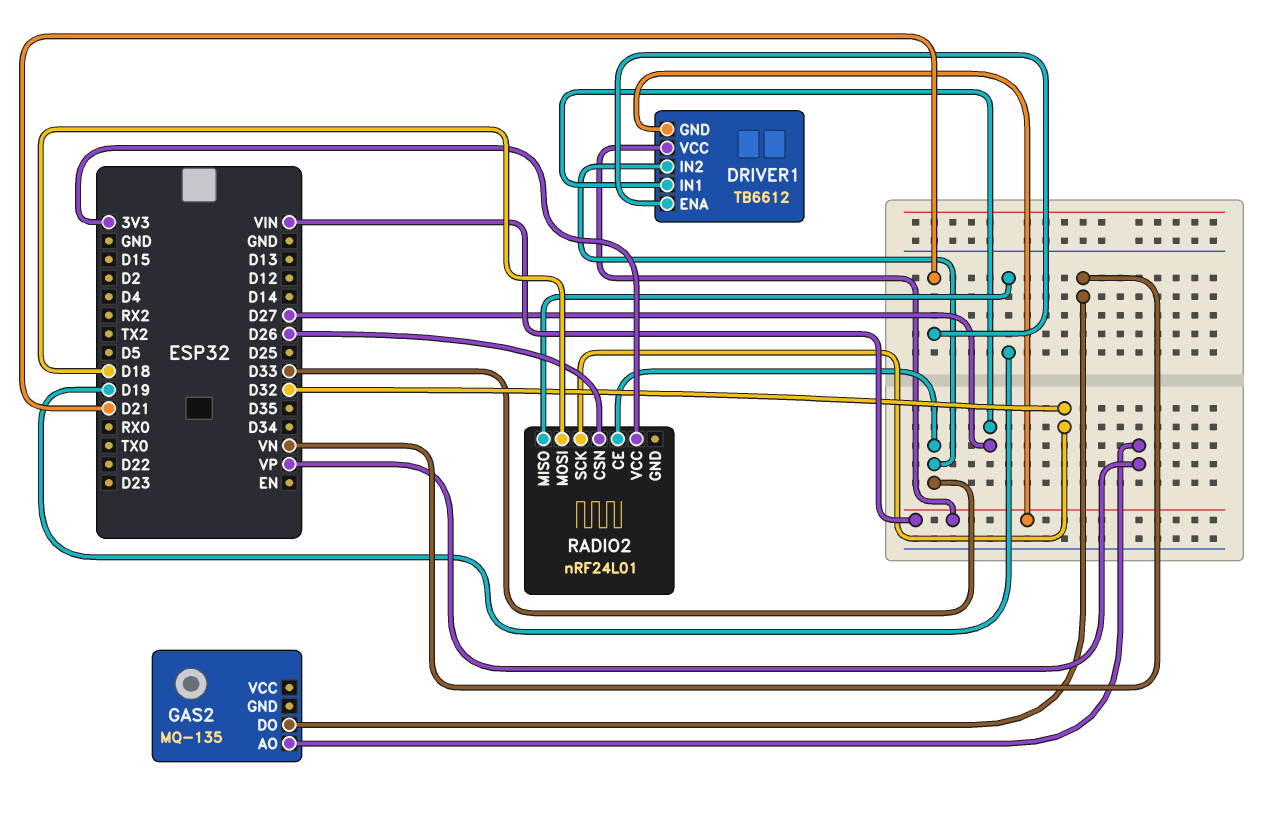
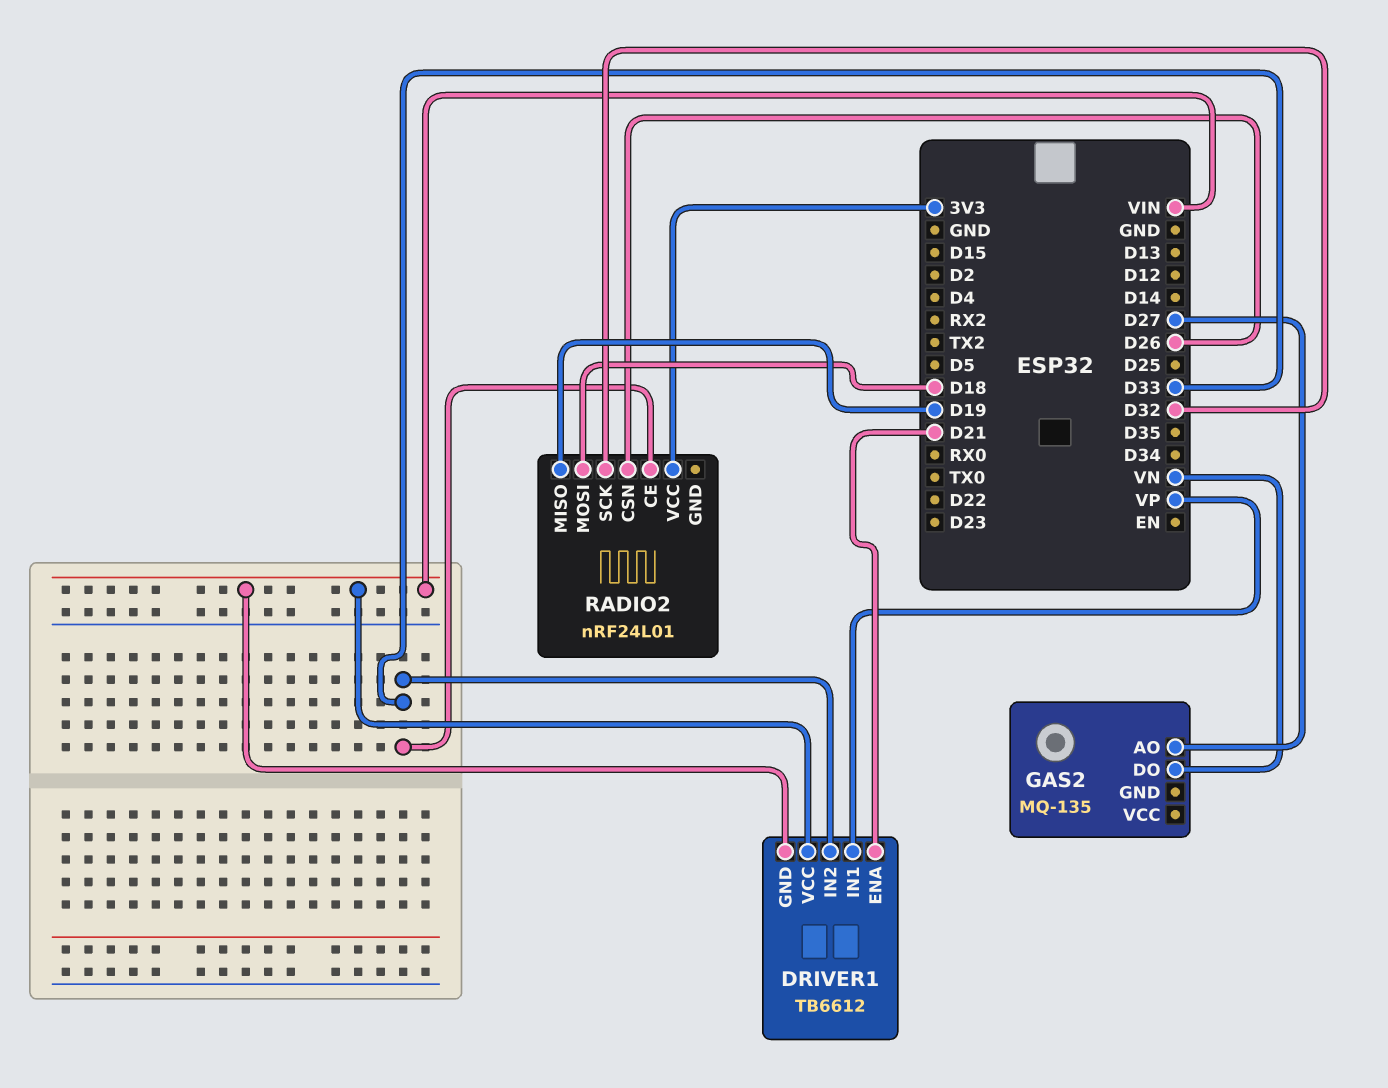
DRIVER1 pin IN1: D27 -> VP
GAS2 pin AO: VP -> D27

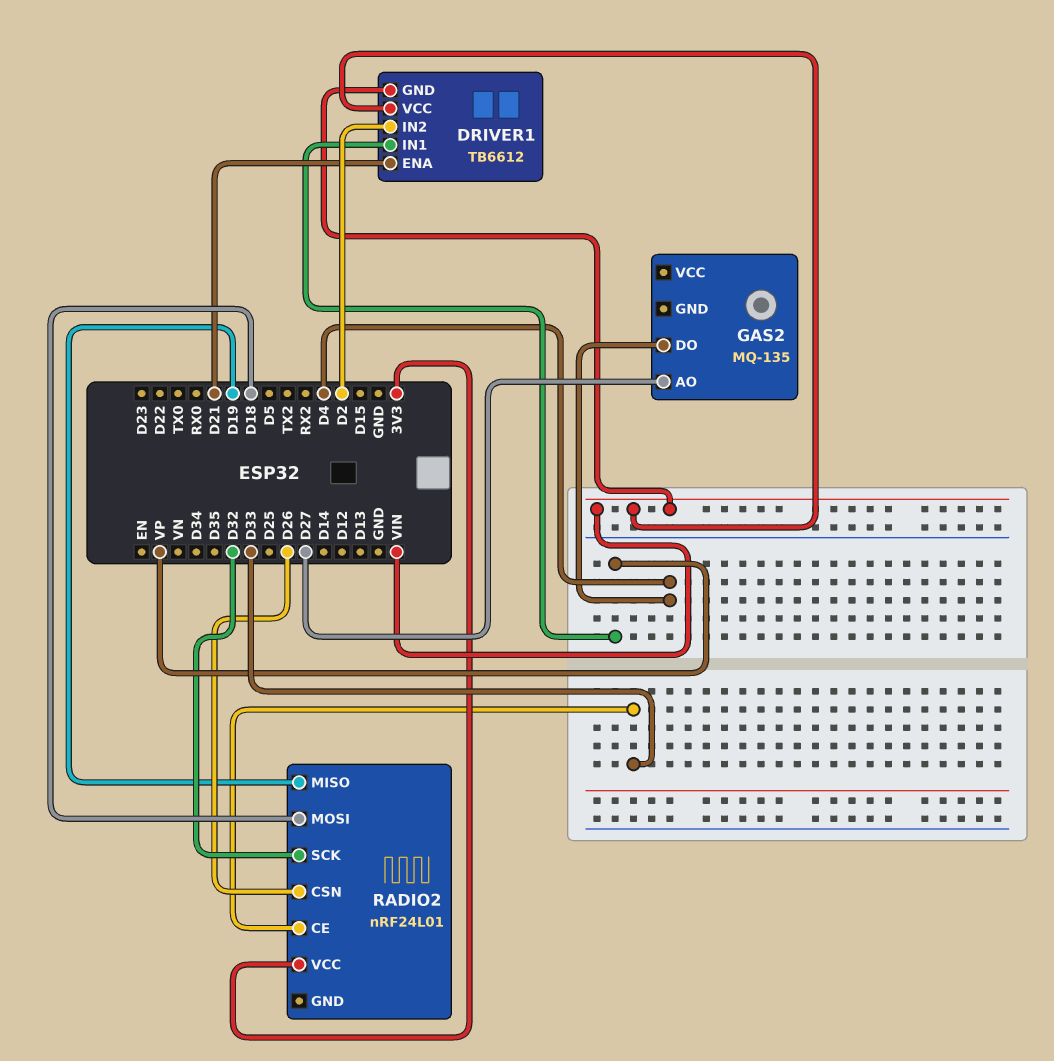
DRIVER1 pin IN2: D33 -> D2
GAS2 pin DO: VN -> D4

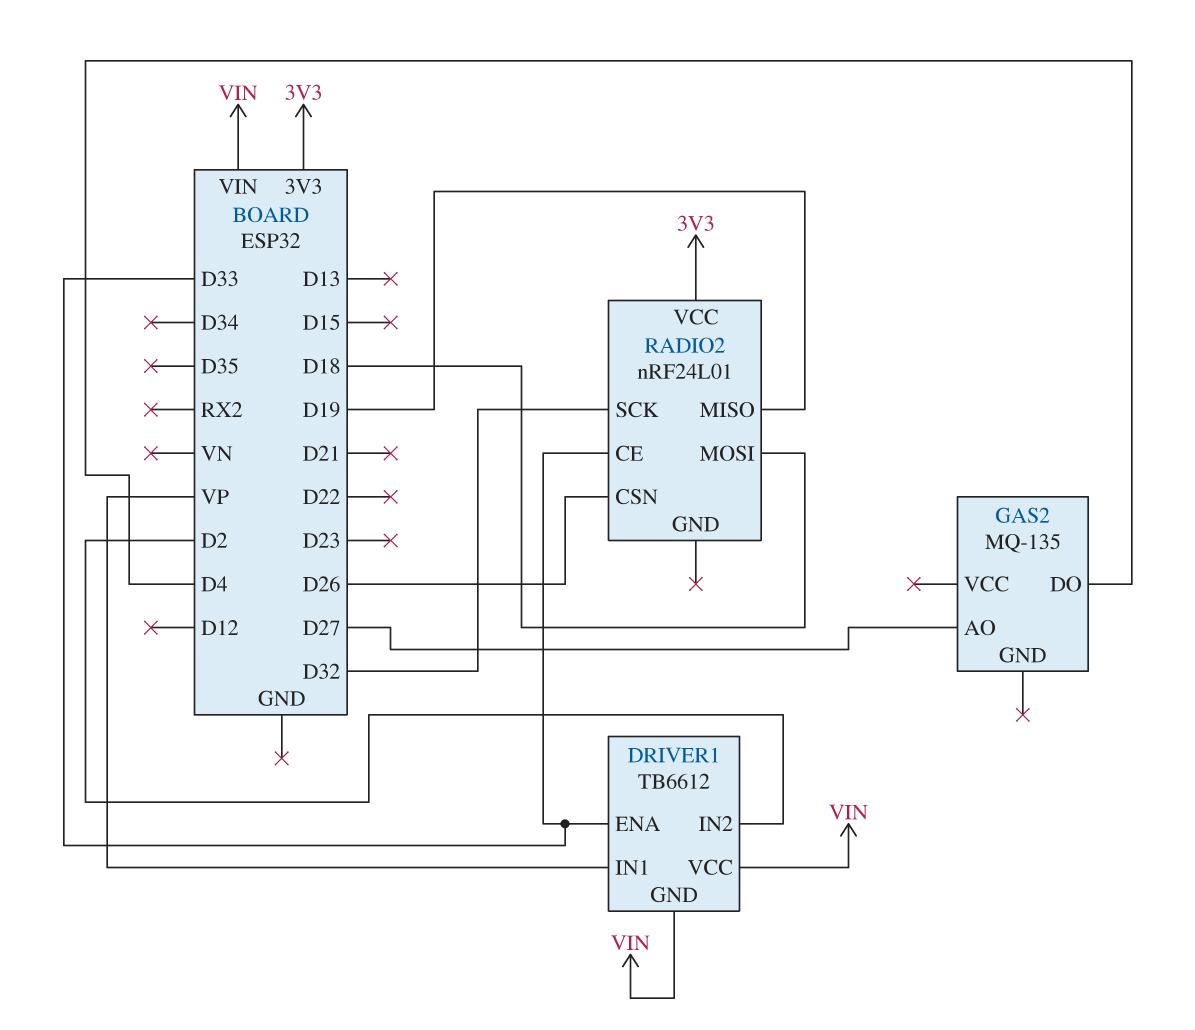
DRIVER1 pin ENA: D21 -> D33

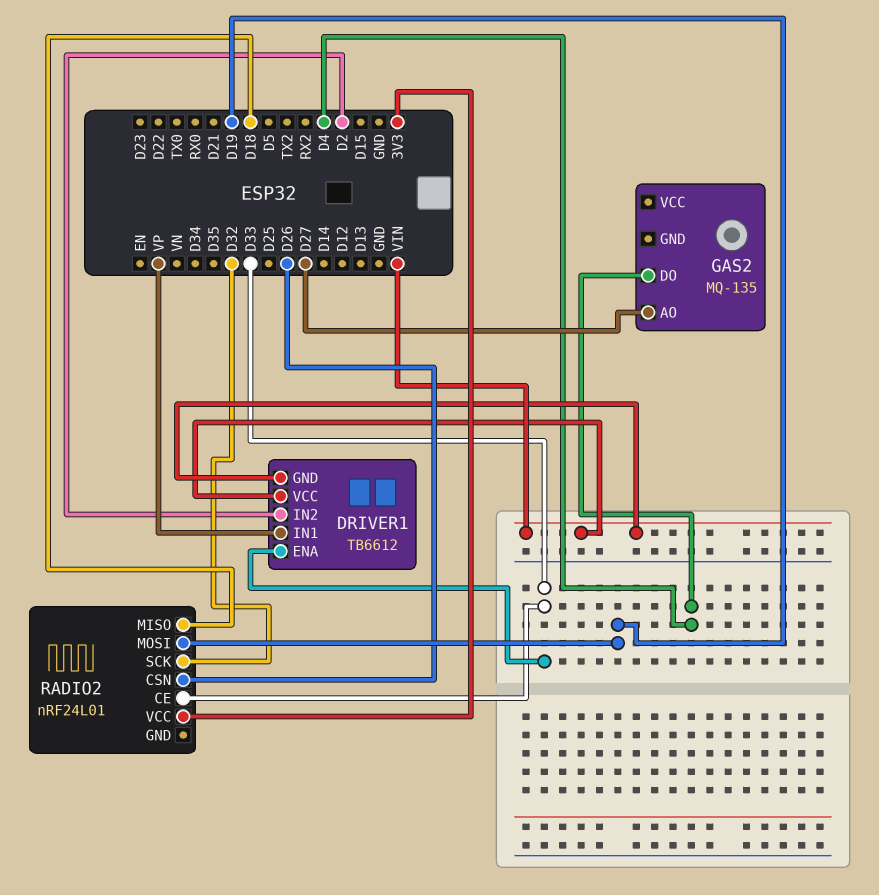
RADIO2 pin MISO: D19 -> D18
RADIO2 pin MOSI: D18 -> D19

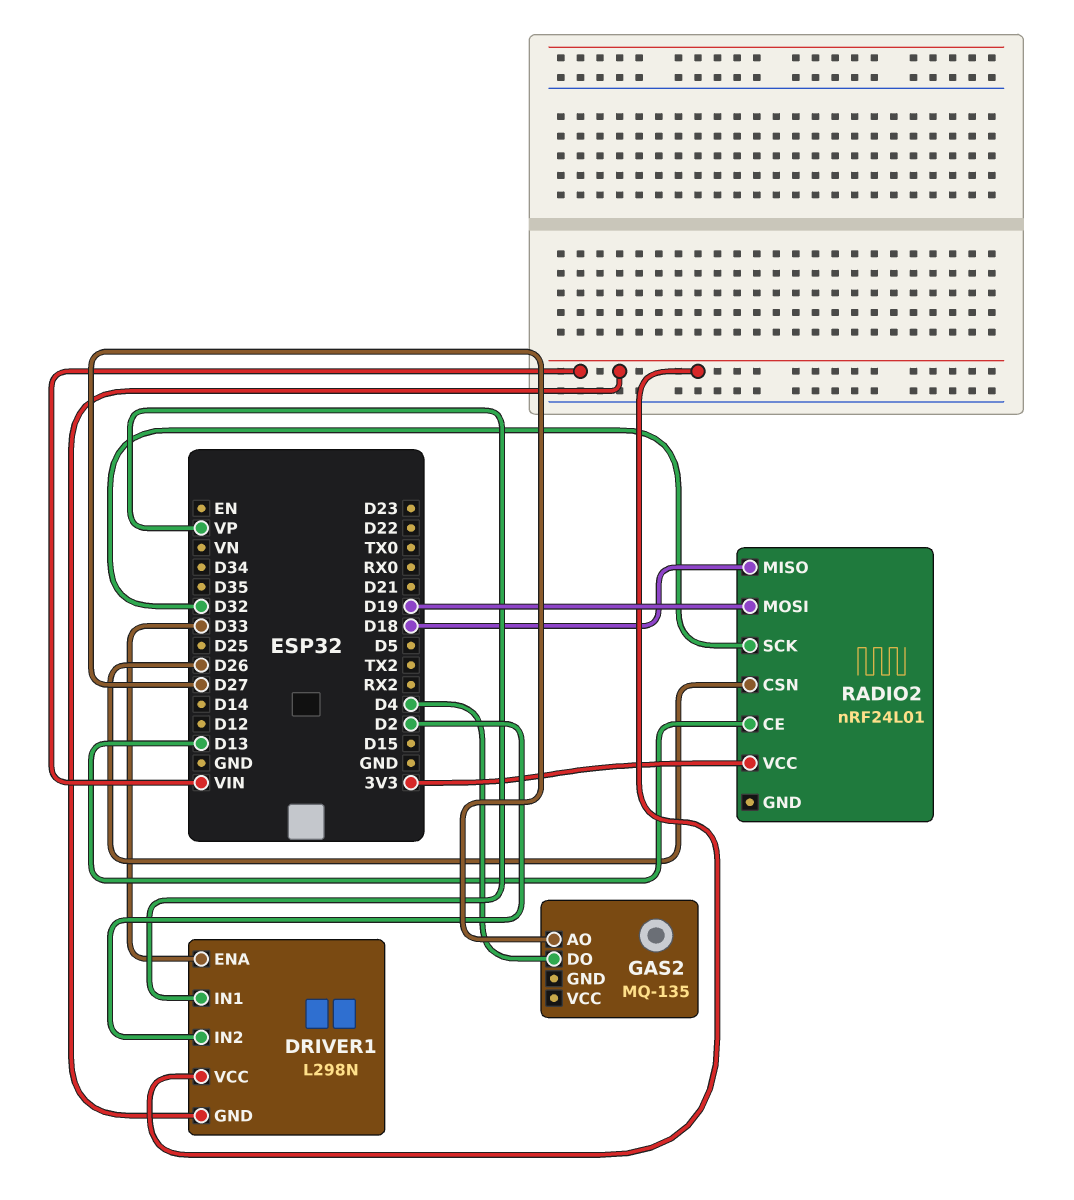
DRIVER1: TB6612 -> L298N
RADIO2 pin CE: D33 -> D13

